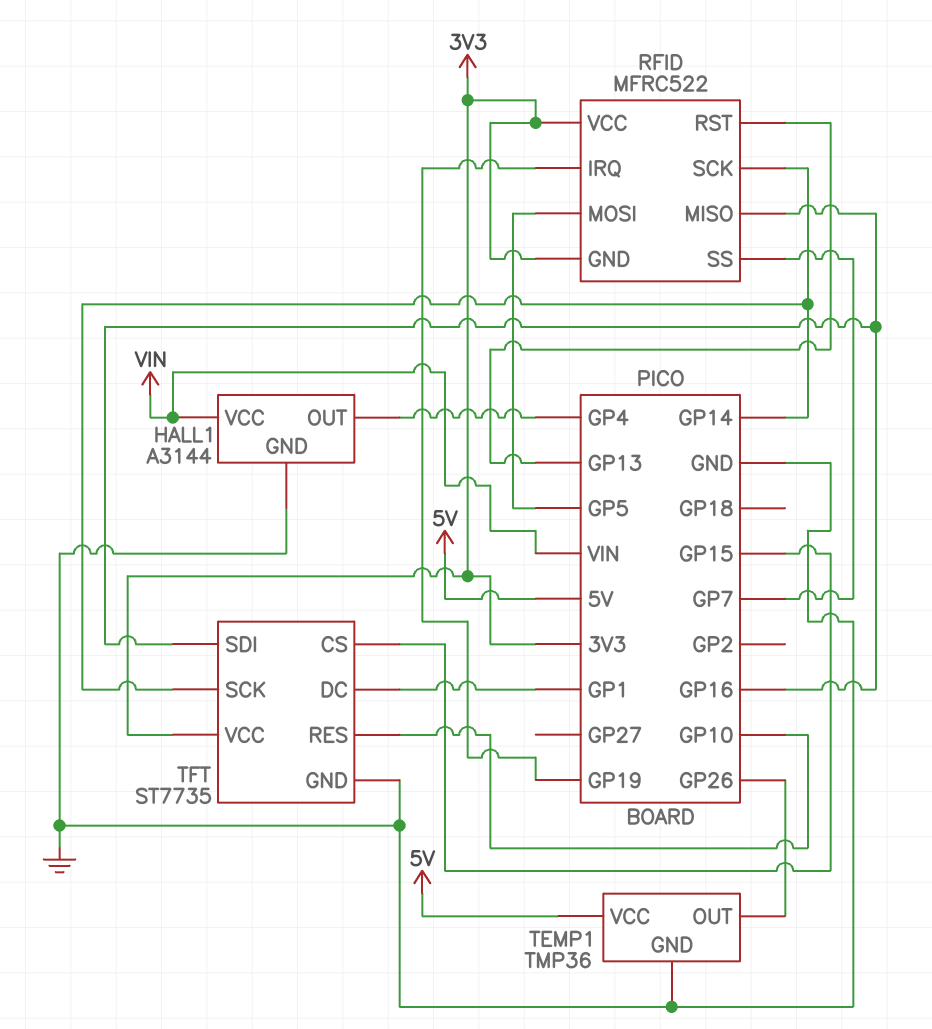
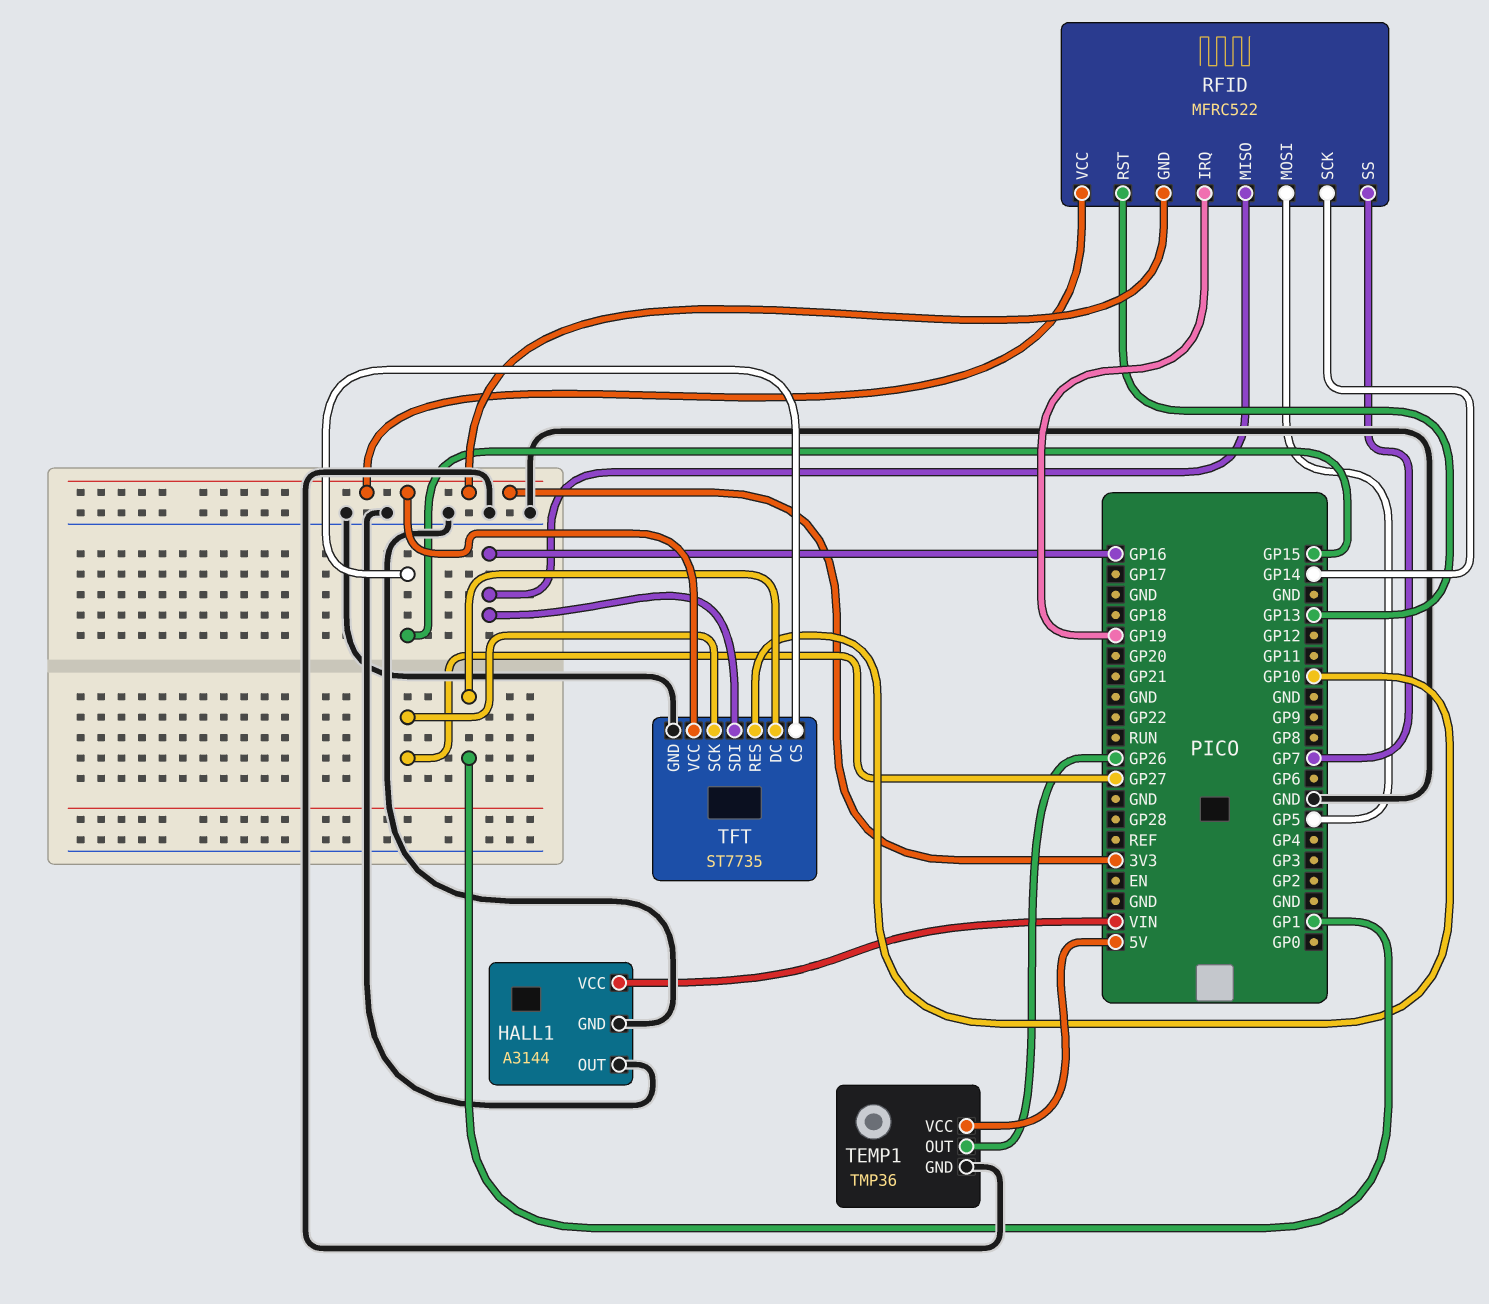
HALL1 pin OUT: GP4 -> GND
TFT pin SCK: GP14 -> GP27

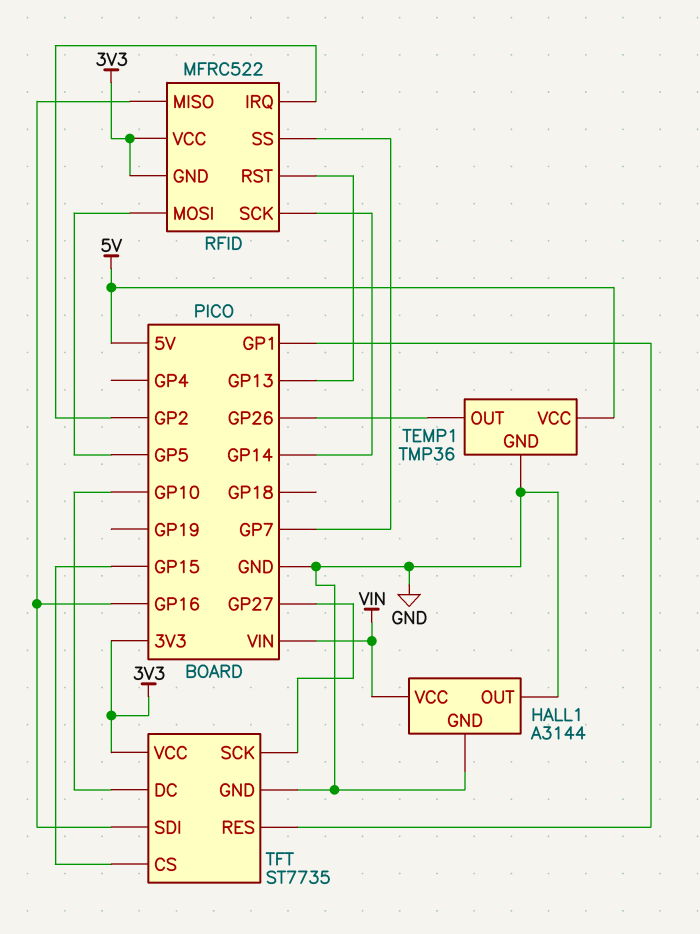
RFID pin IRQ: GP19 -> GP2
TFT pin DC: GP1 -> GP10
TFT pin RES: GP10 -> GP1

